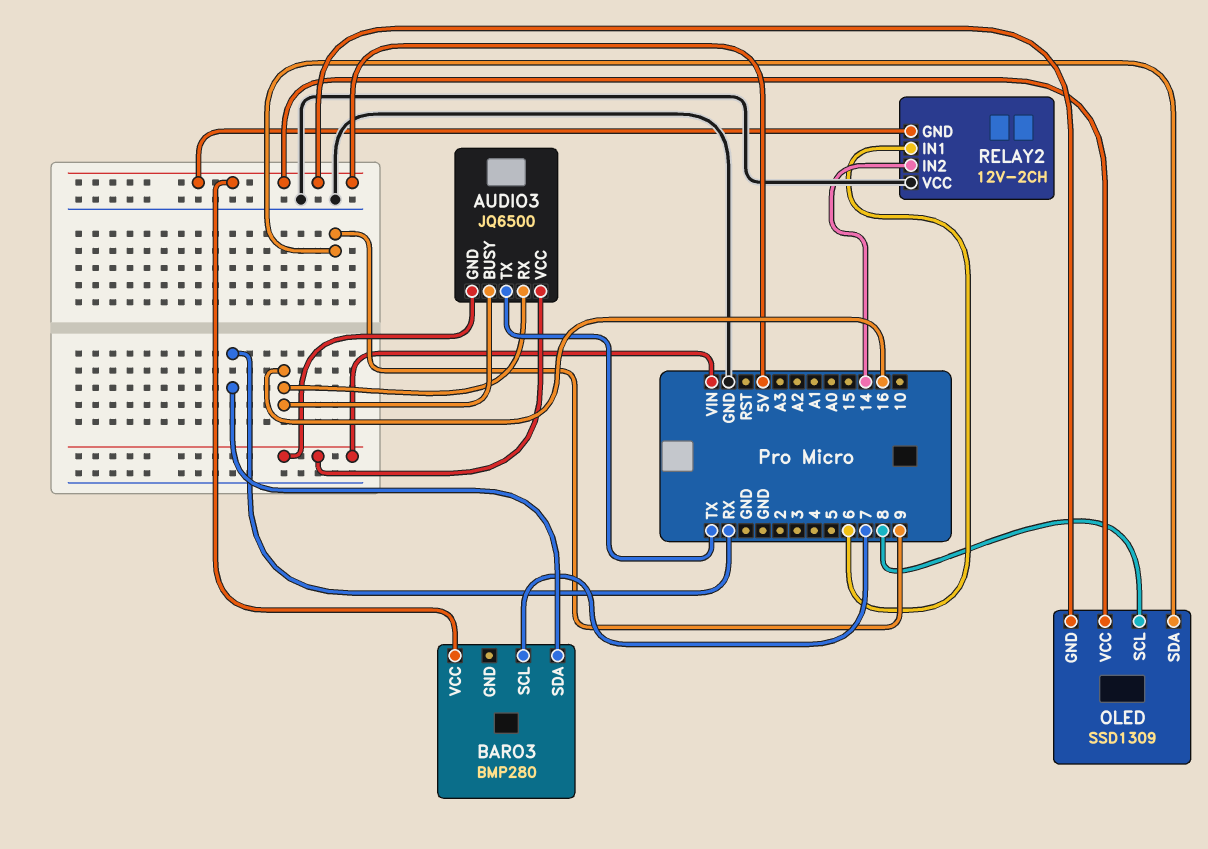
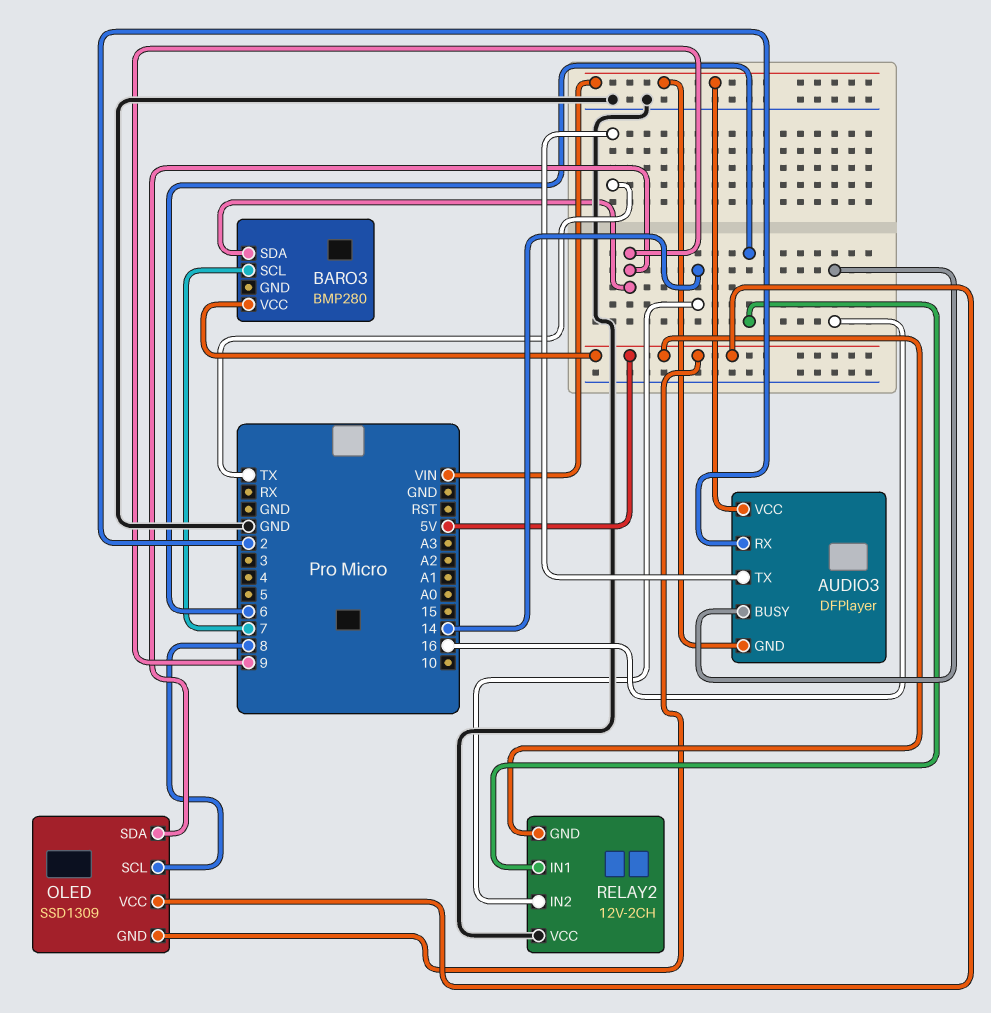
AUDIO3: JQ6500 -> DFPlayer
AUDIO3 pin RX: 16 -> 2
BARO3 pin SDA: RX -> 9

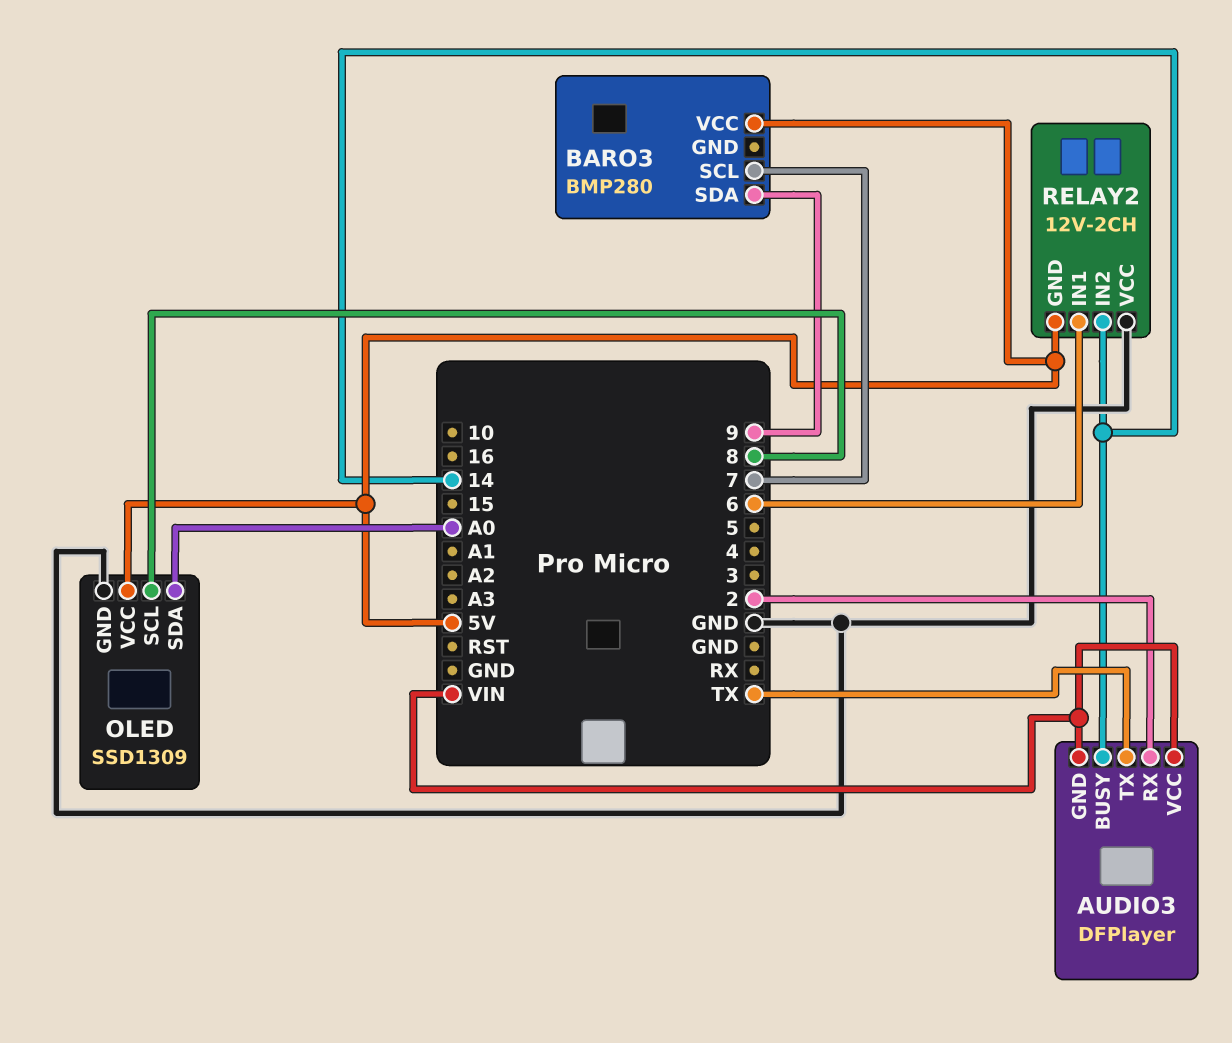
AUDIO3 pin BUSY: 16 -> 14
OLED pin GND: 5V -> GND
OLED pin SDA: 9 -> A0

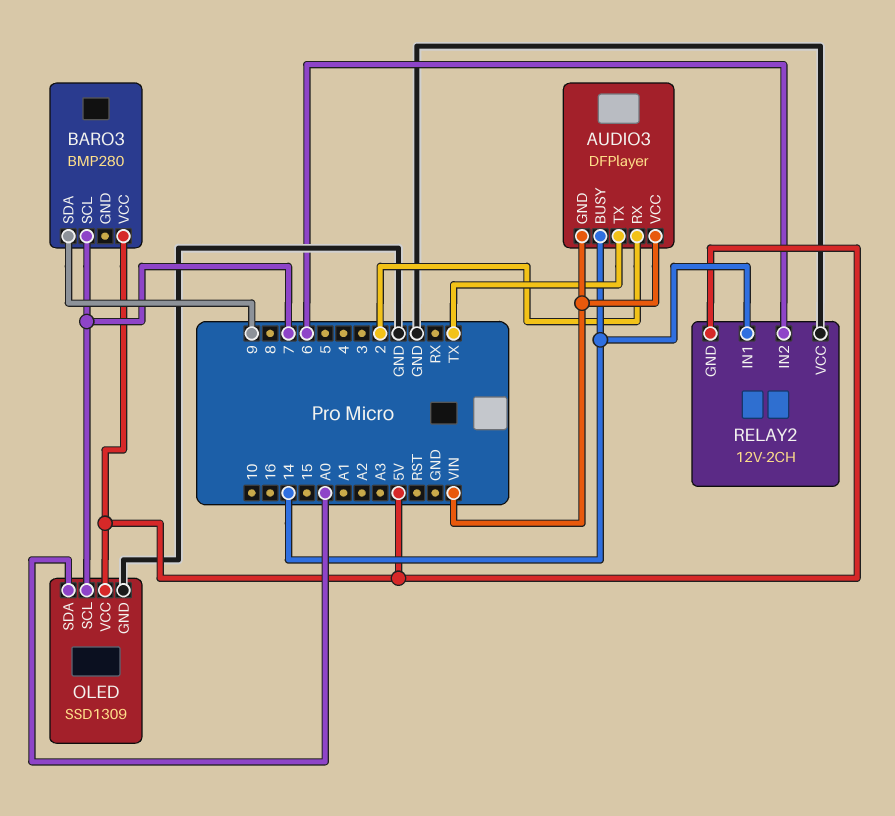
OLED pin SCL: 8 -> 7
RELAY2 pin IN1: 6 -> 14
RELAY2 pin IN2: 14 -> 6

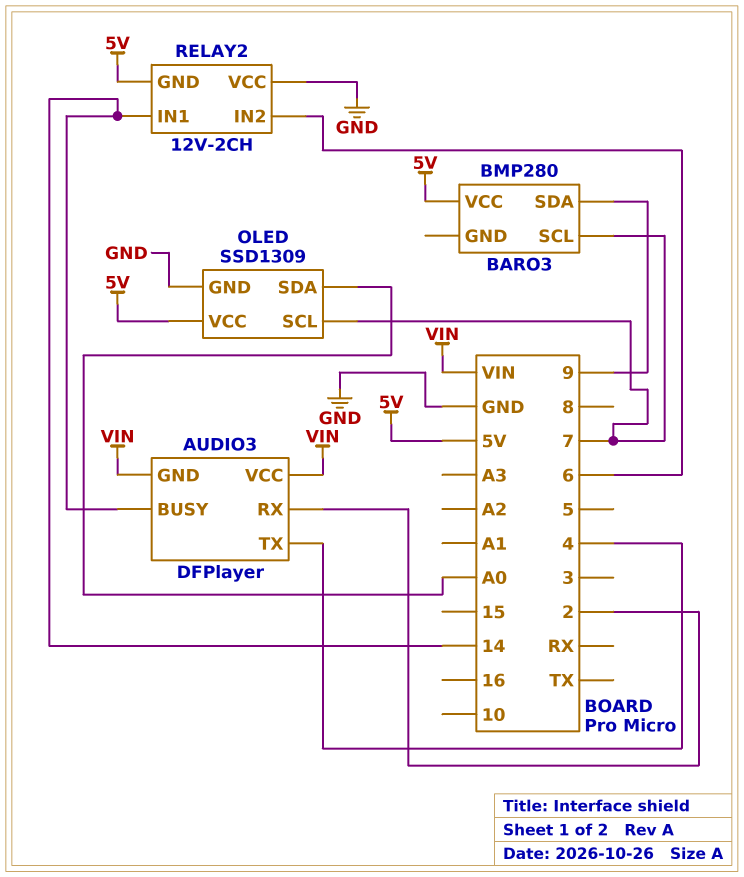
AUDIO3 pin TX: TX -> 4

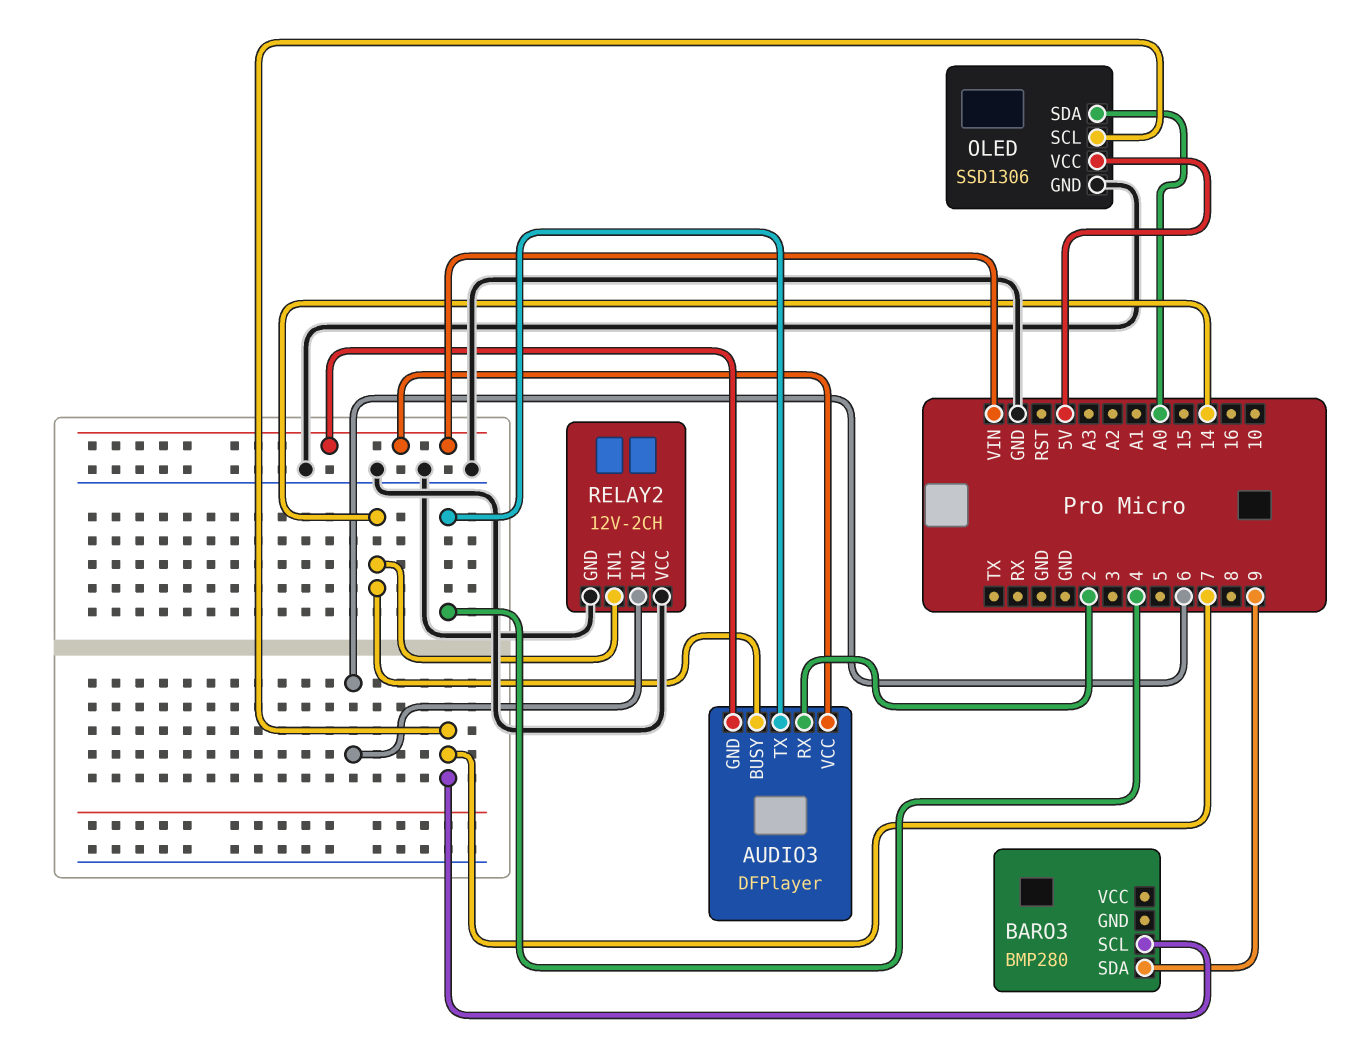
BARO3 pin VCC: 5V -> none
OLED: SSD1309 -> SSD1306
RELAY2 pin GND: 5V -> GND

